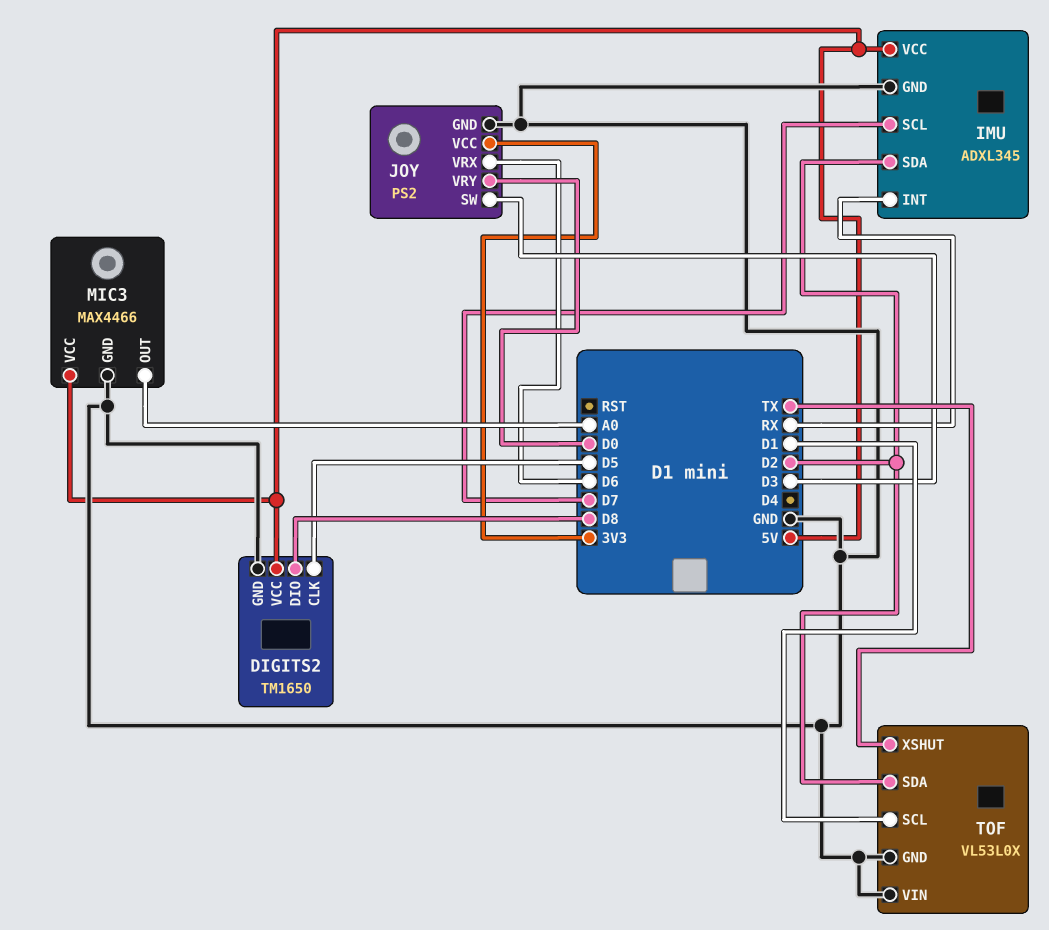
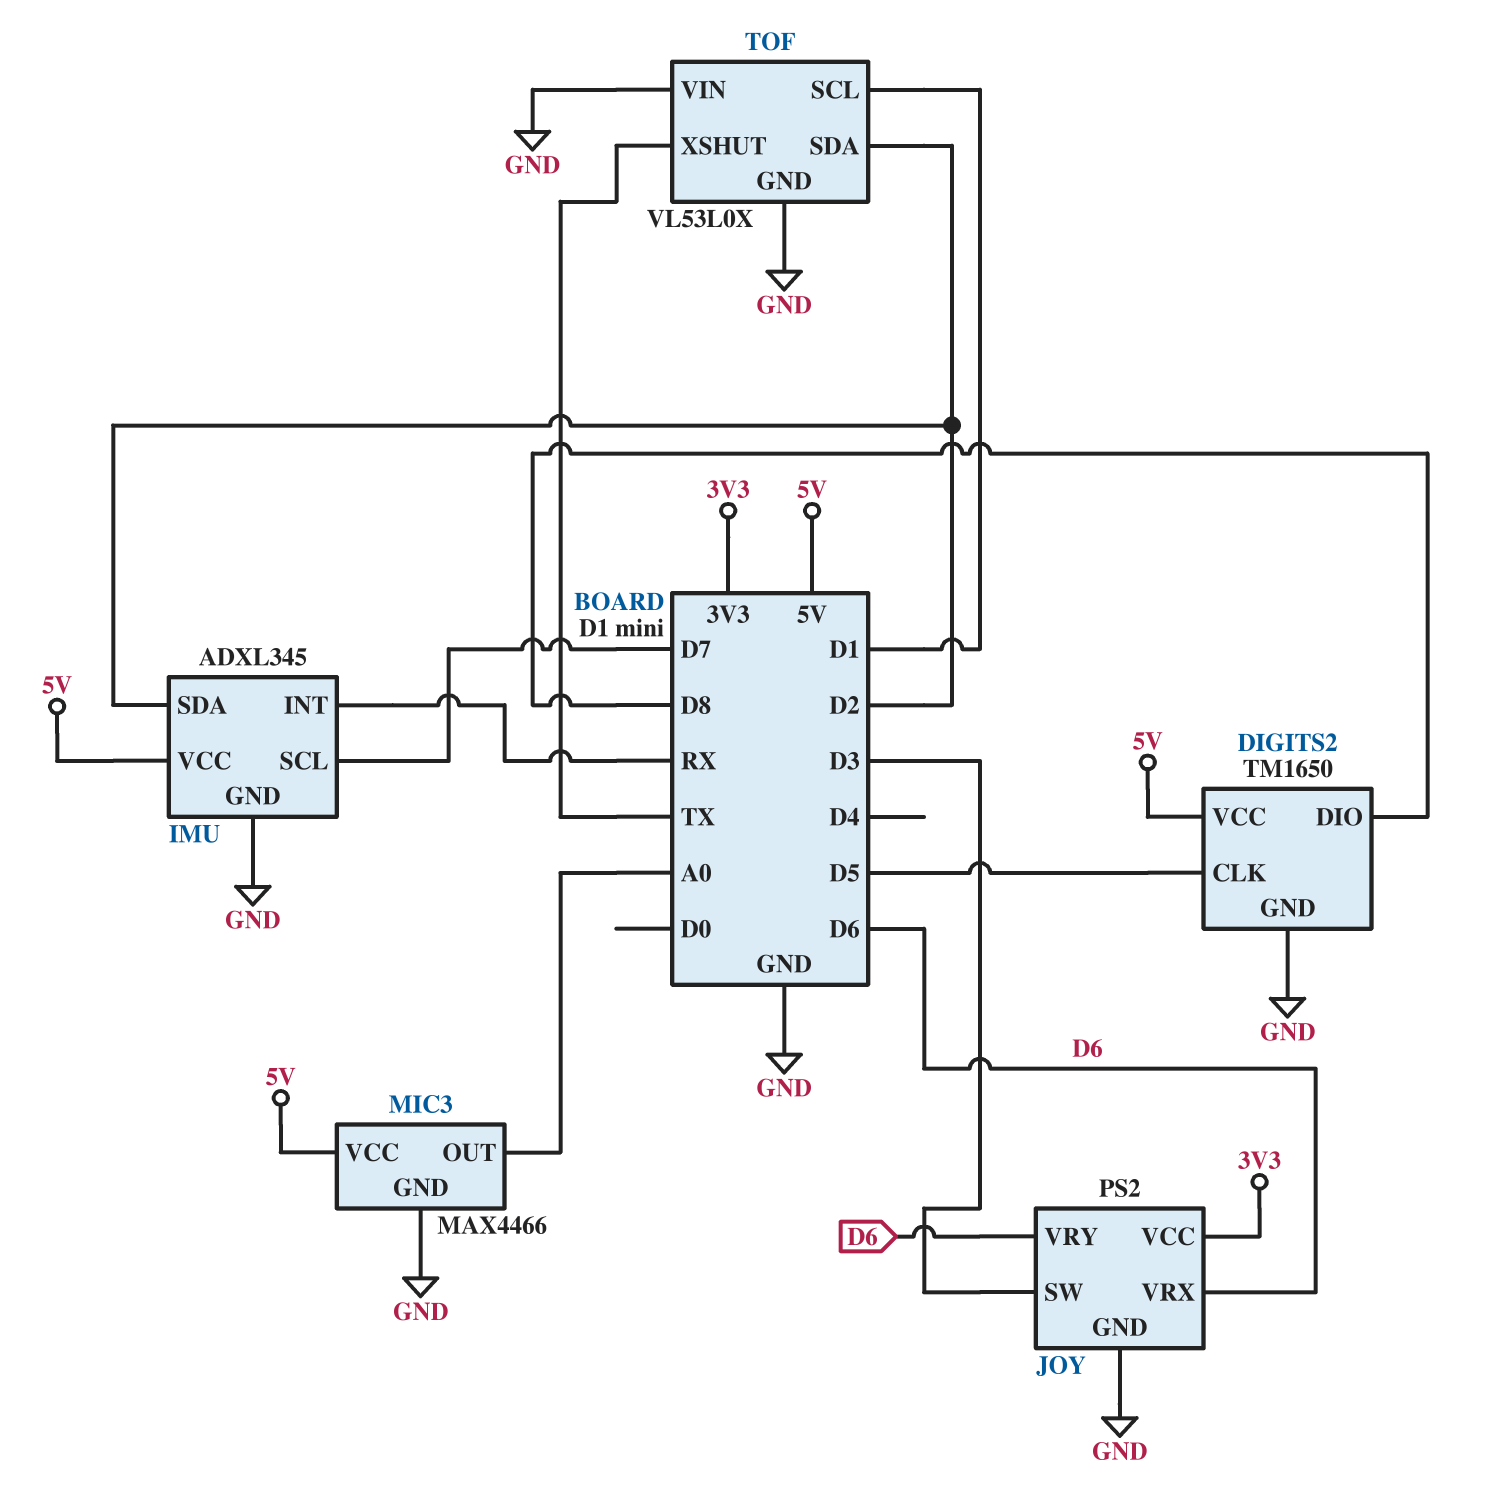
JOY pin VRY: D0 -> D6

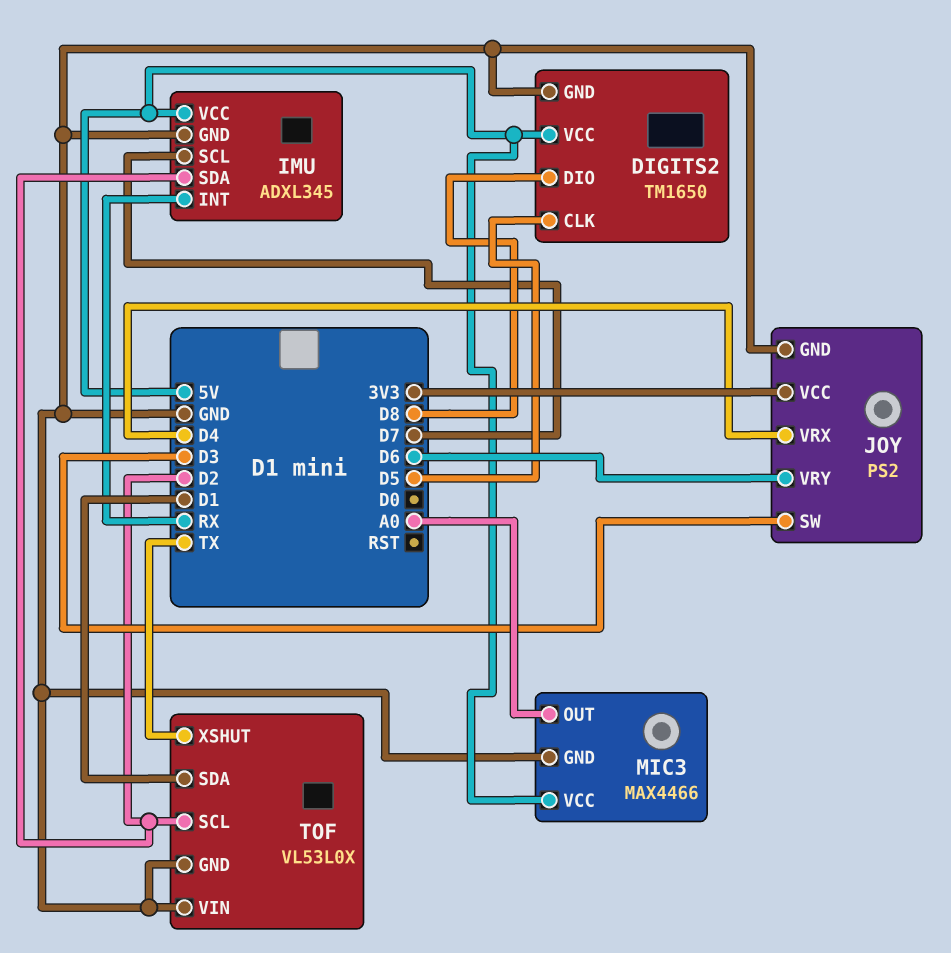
JOY pin VRX: D6 -> D4
TOF pin SCL: D1 -> D2
TOF pin SDA: D2 -> D1

